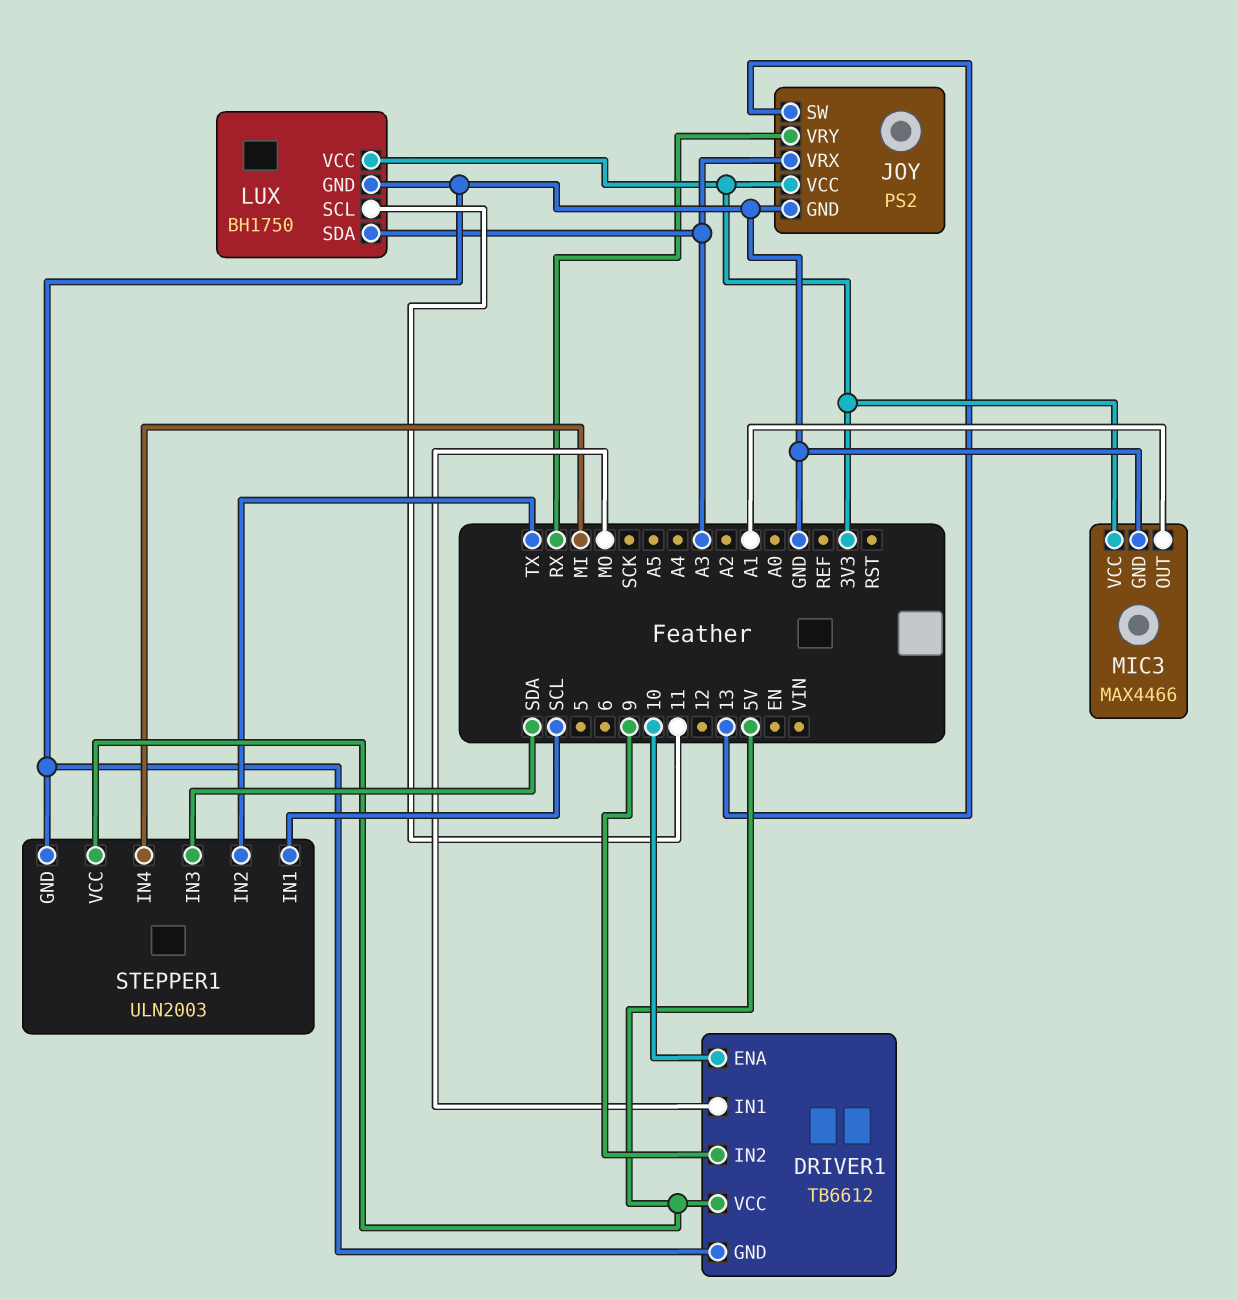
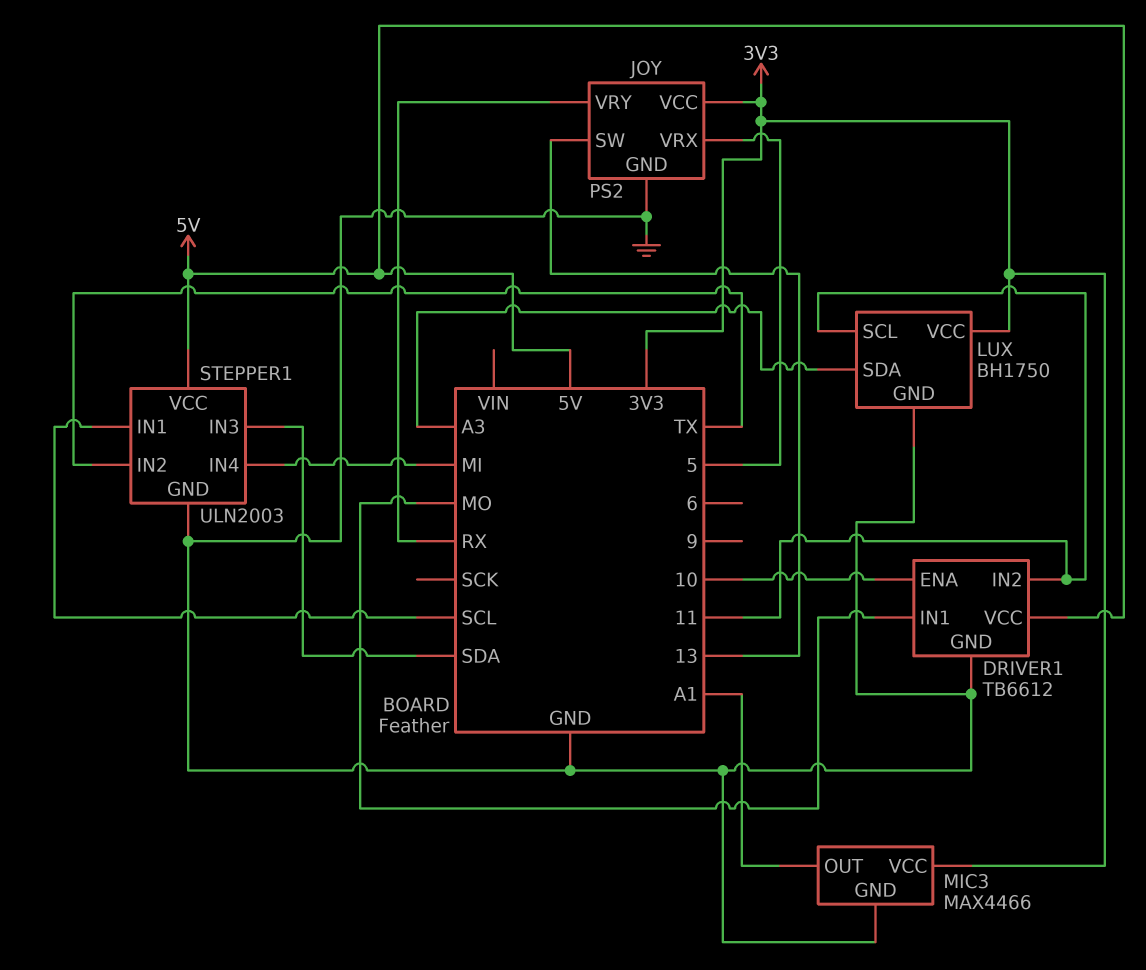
DRIVER1 pin IN2: 9 -> 11
JOY pin VRX: A3 -> 5

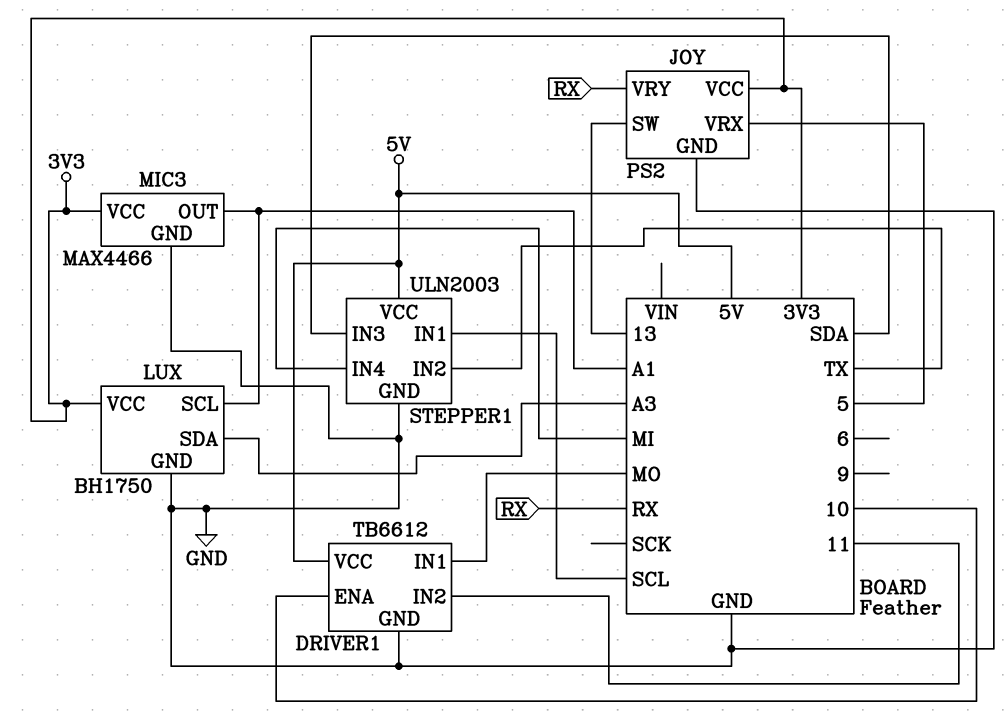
LUX pin SCL: 11 -> A1

